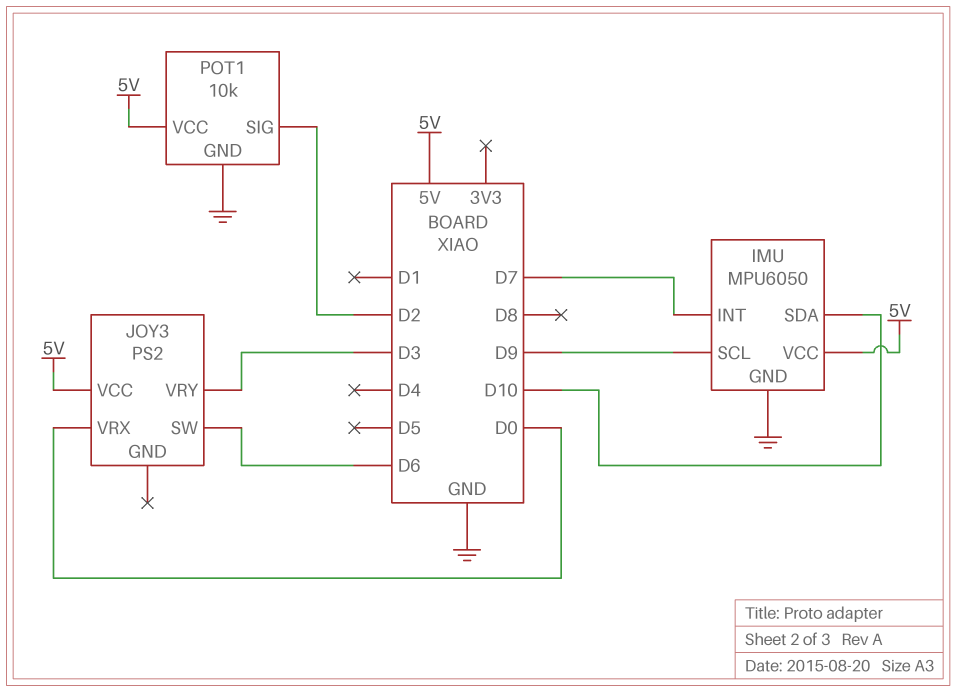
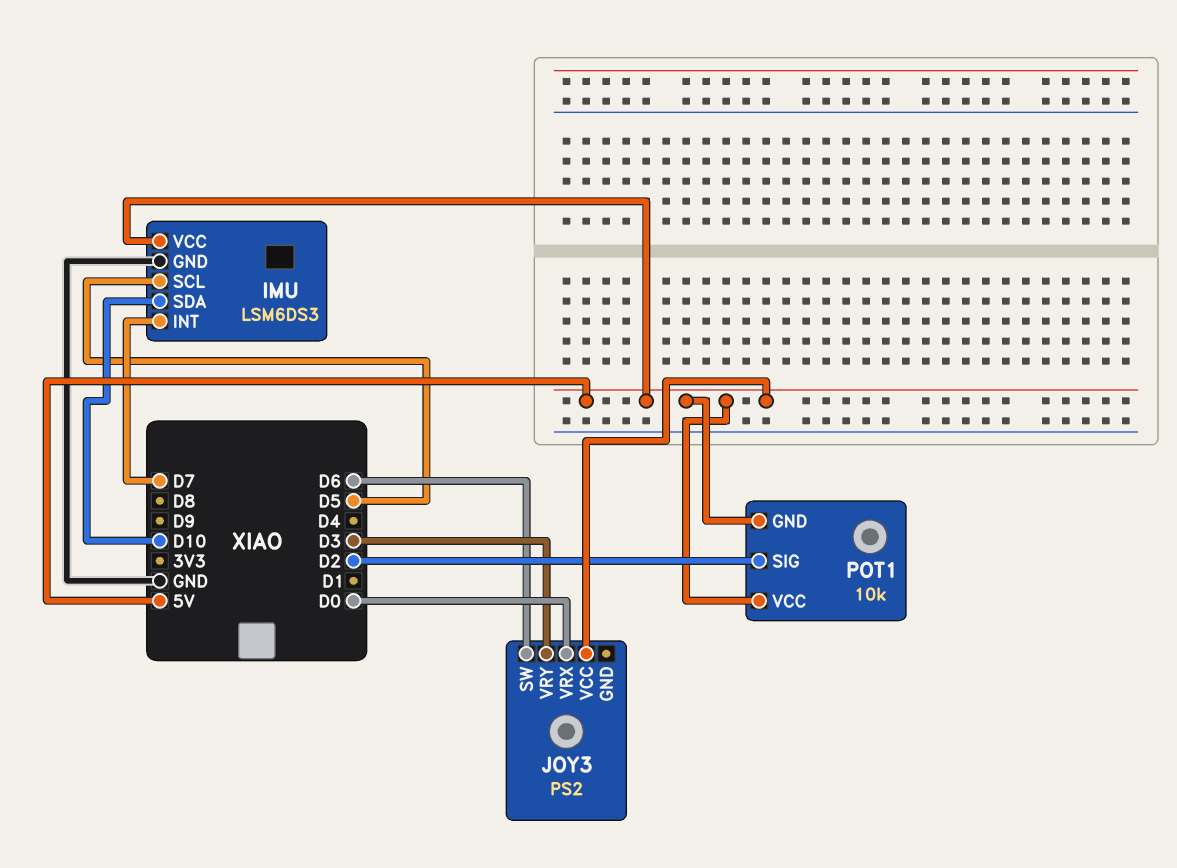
IMU: MPU6050 -> LSM6DS3
IMU pin SCL: D9 -> D5
POT1 pin GND: GND -> 5V

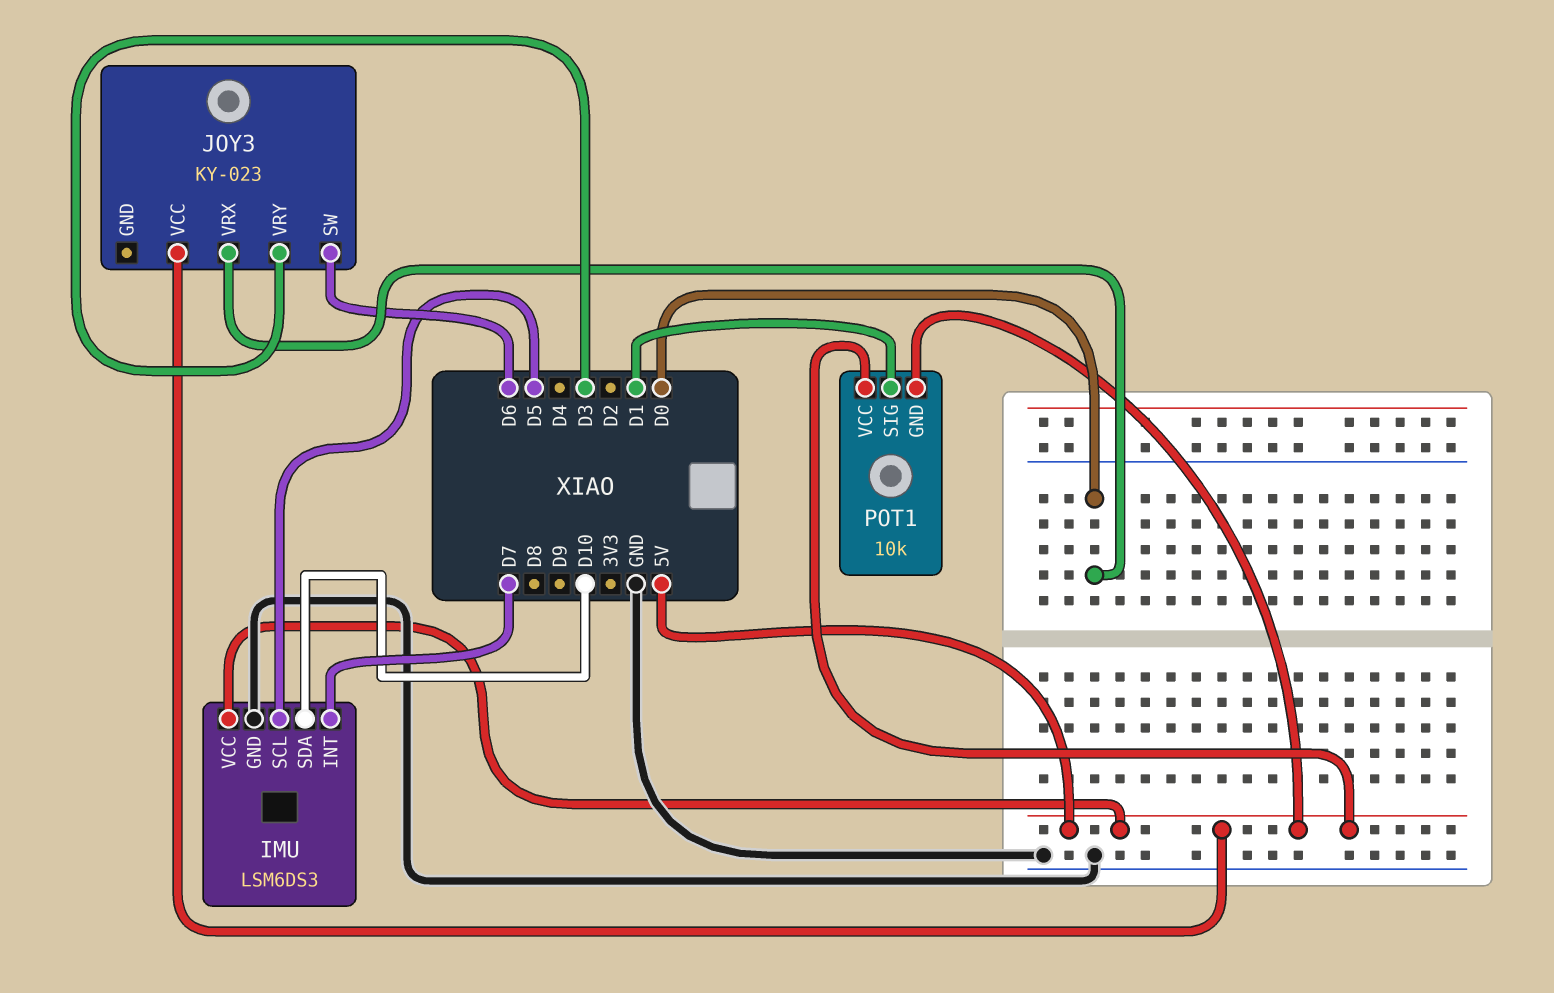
JOY3: PS2 -> KY-023
POT1 pin SIG: D2 -> D1

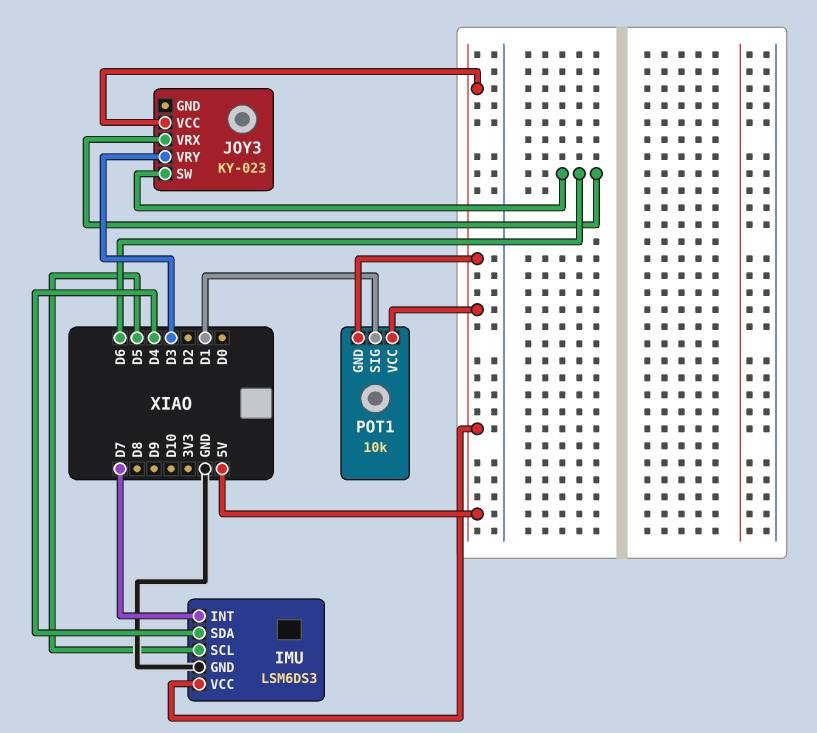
IMU pin SDA: D10 -> D4
JOY3 pin VRX: D0 -> D6

